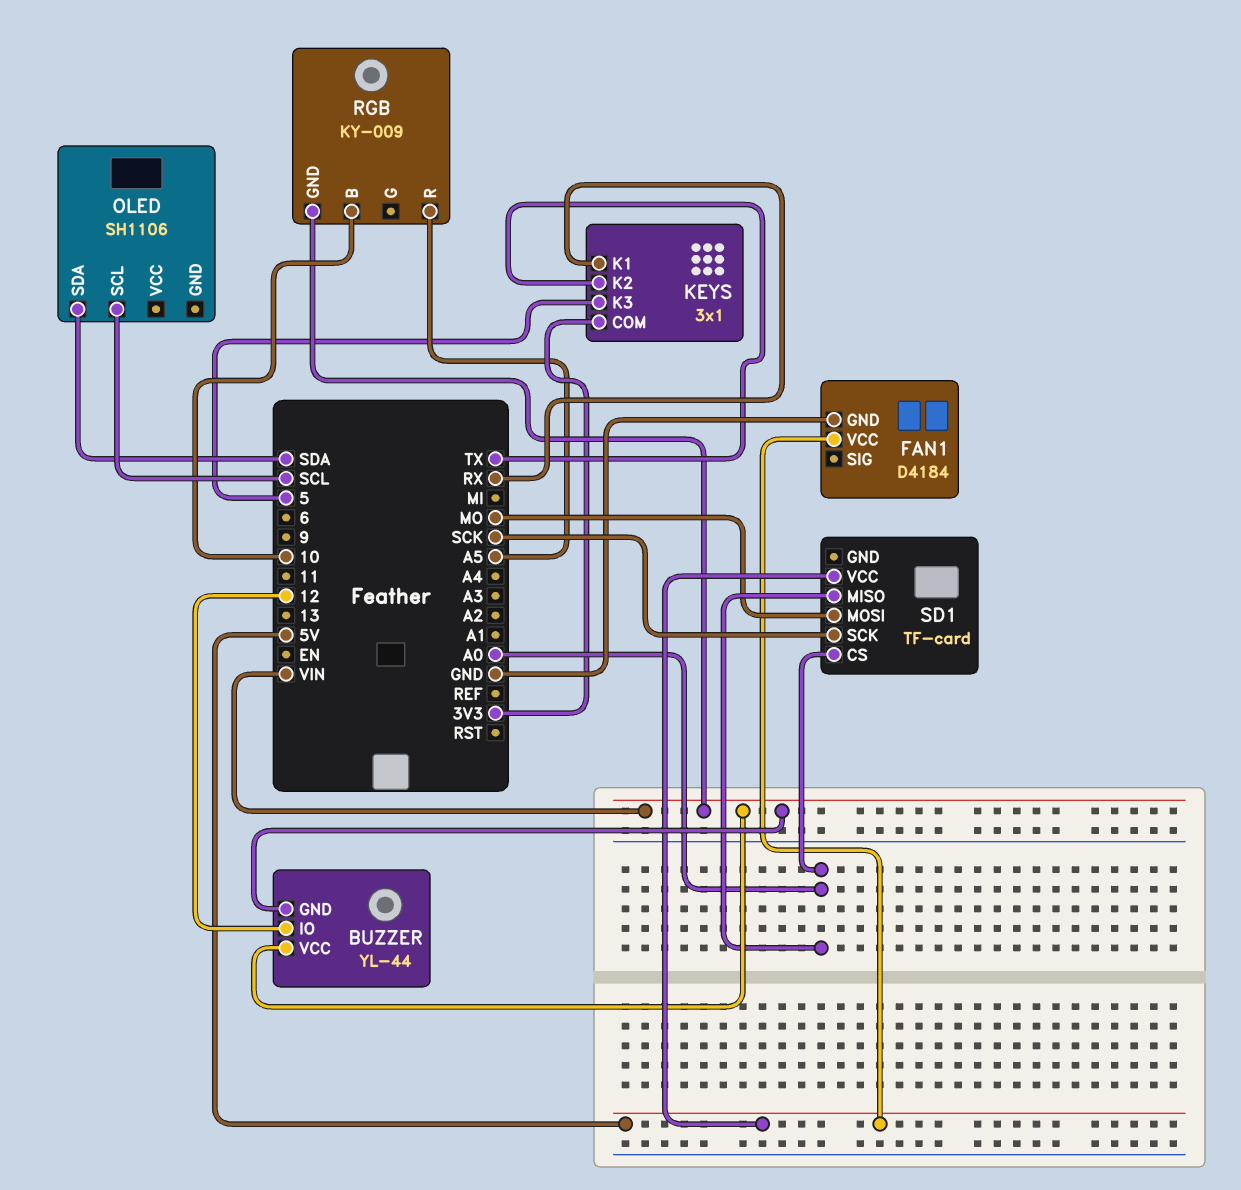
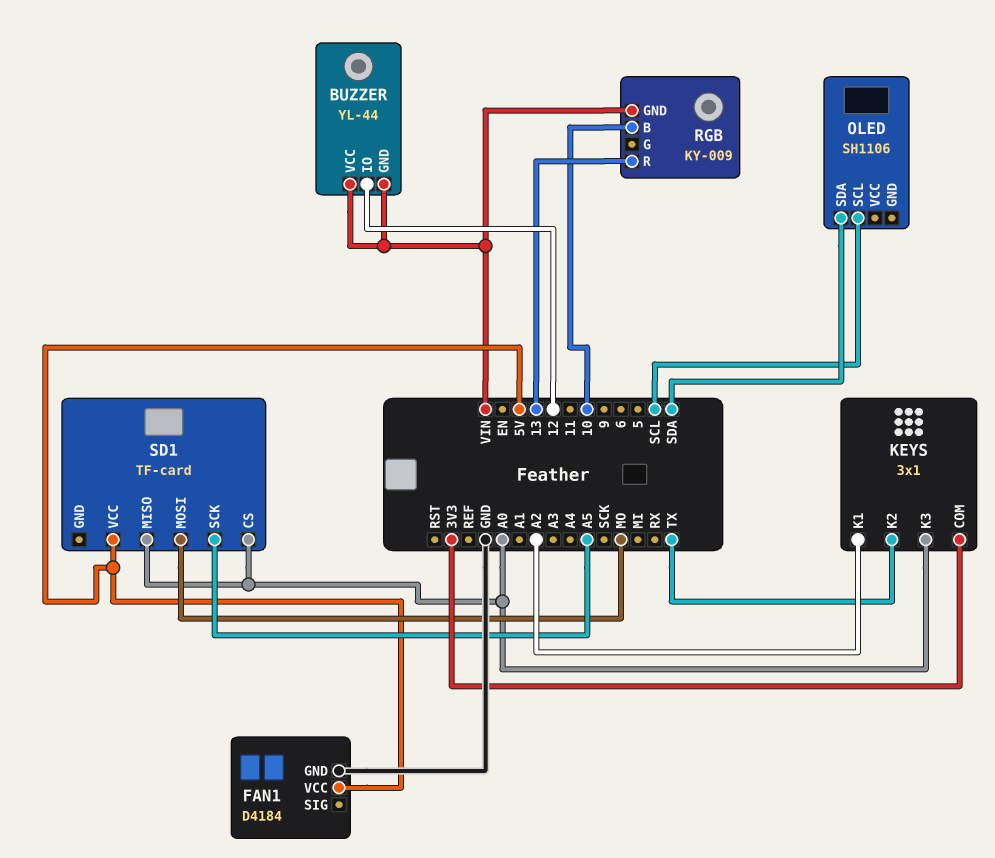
KEYS pin K1: RX -> A2
KEYS pin K3: 5 -> A0
RGB pin R: A5 -> 13
SD1 pin SCK: SCK -> A5

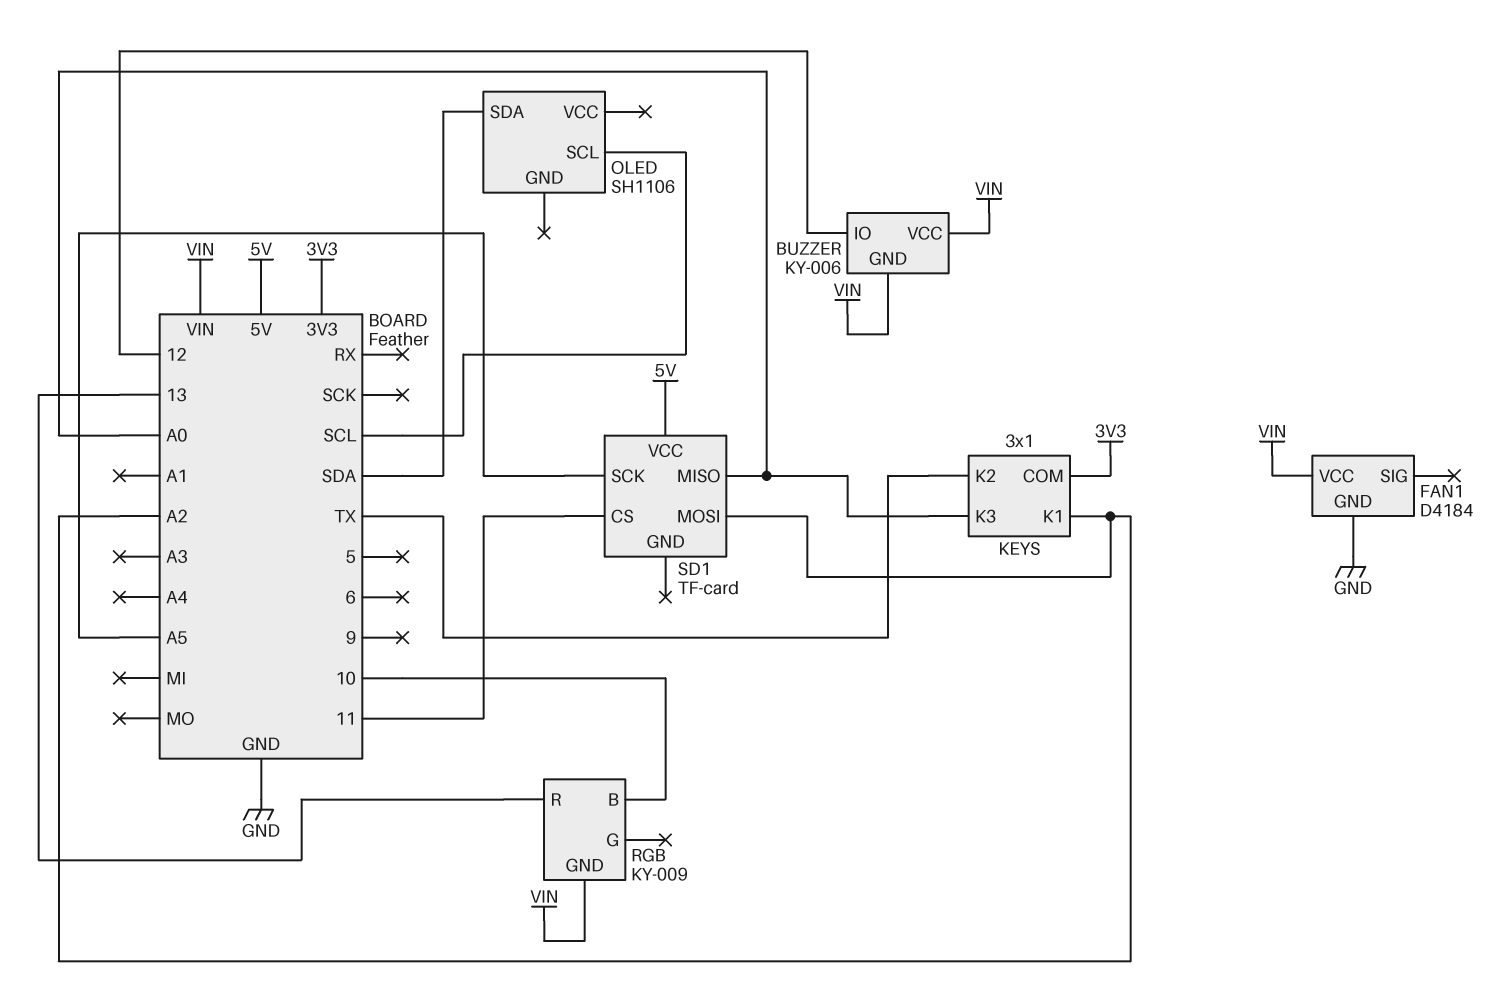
BUZZER: YL-44 -> KY-006
FAN1 pin VCC: 5V -> VIN
SD1 pin CS: A0 -> 11
SD1 pin MOSI: MO -> A2

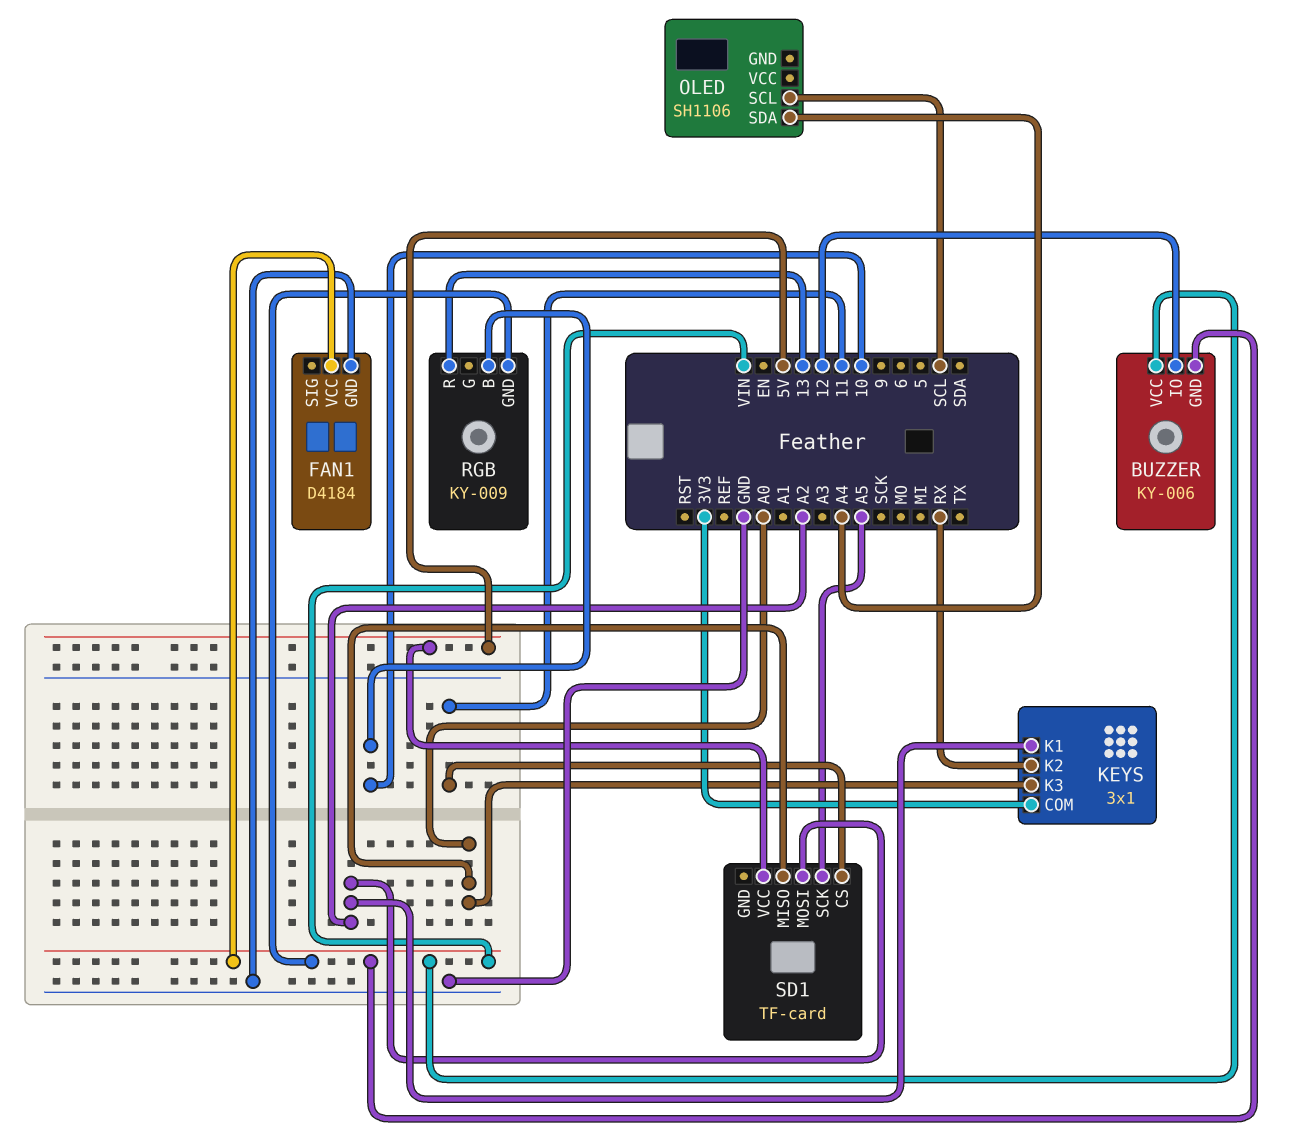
KEYS pin K2: TX -> RX
OLED pin SDA: SDA -> A4

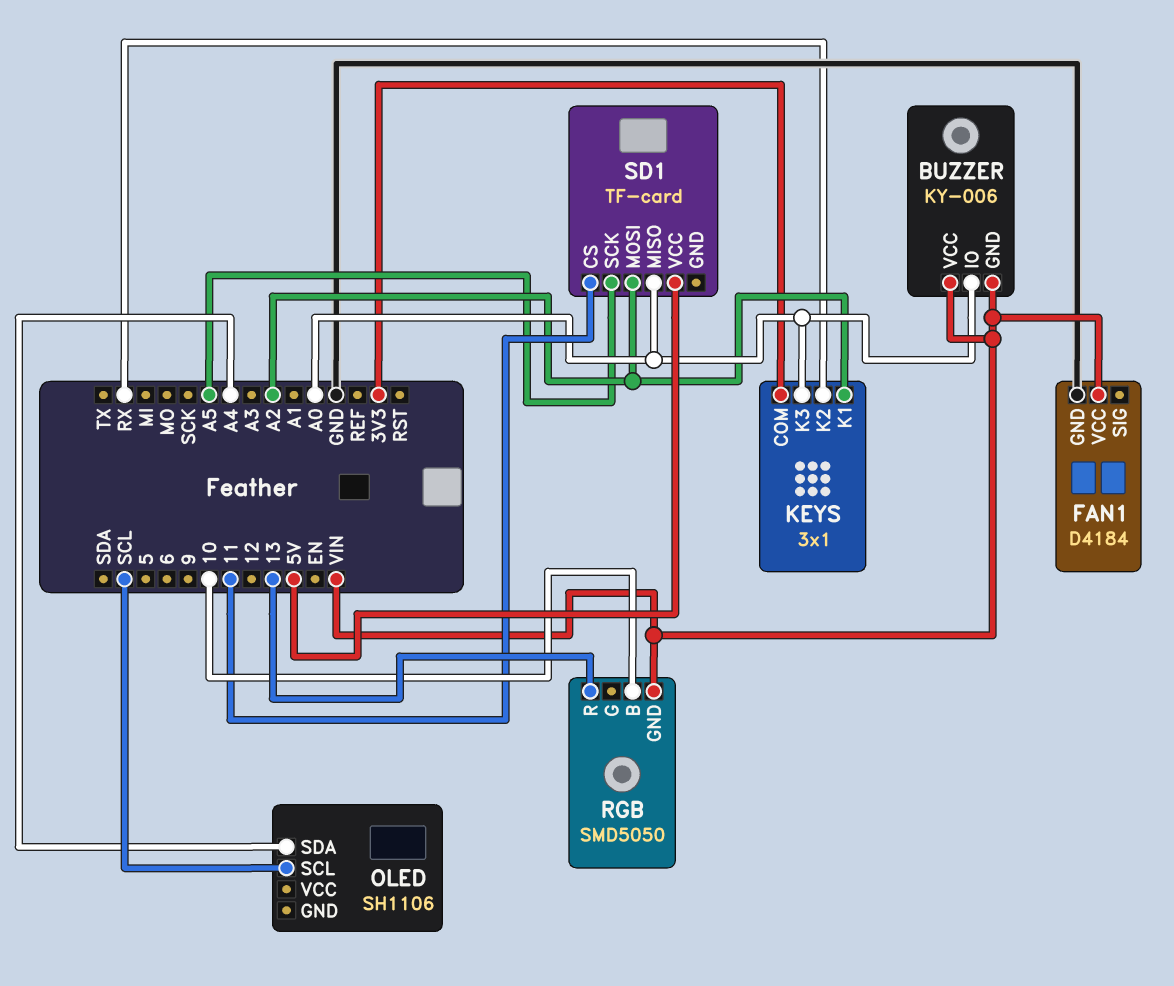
BUZZER pin IO: 12 -> A0
RGB: KY-009 -> SMD5050

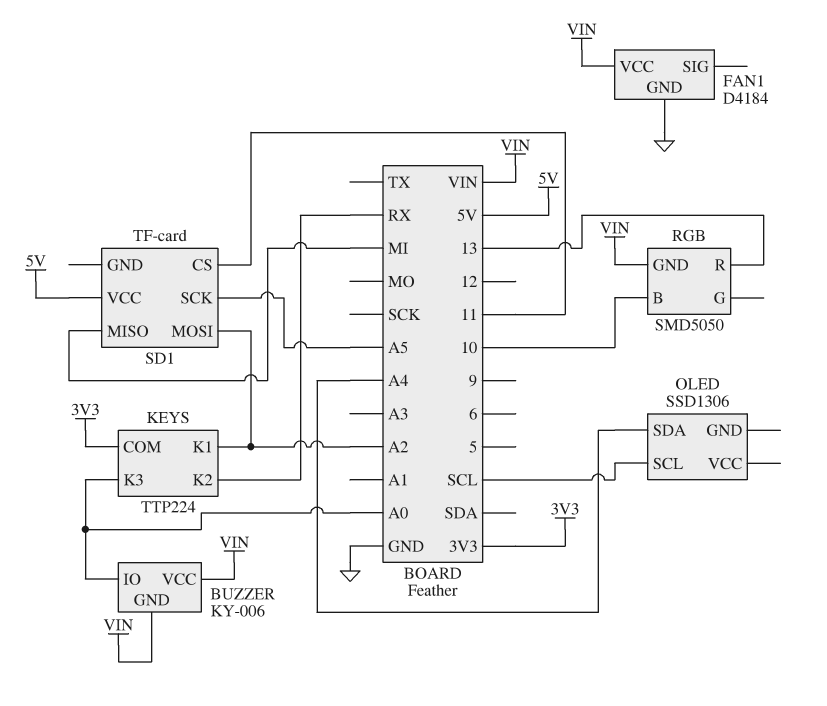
KEYS: 3x1 -> TTP224
OLED: SH1106 -> SSD1306
SD1 pin MISO: A0 -> MI

